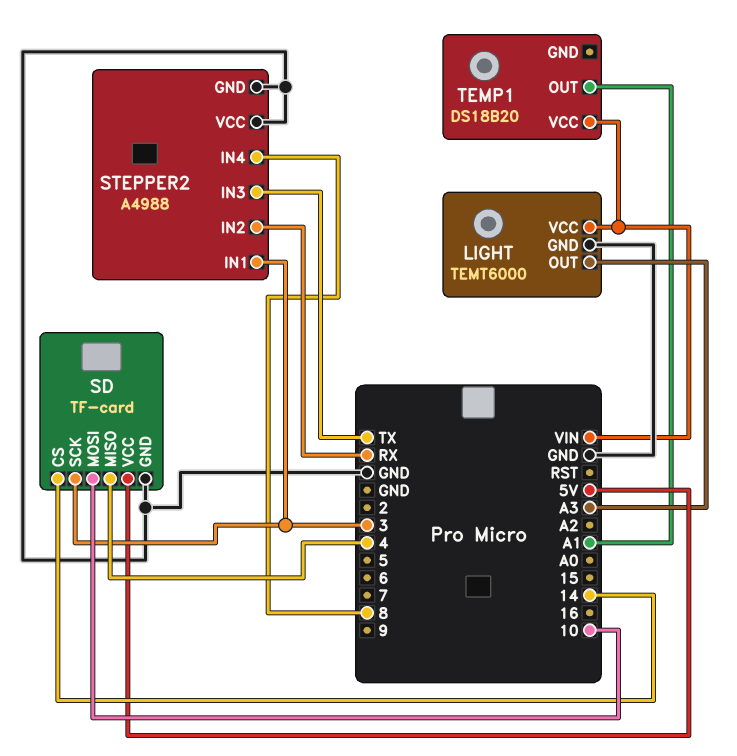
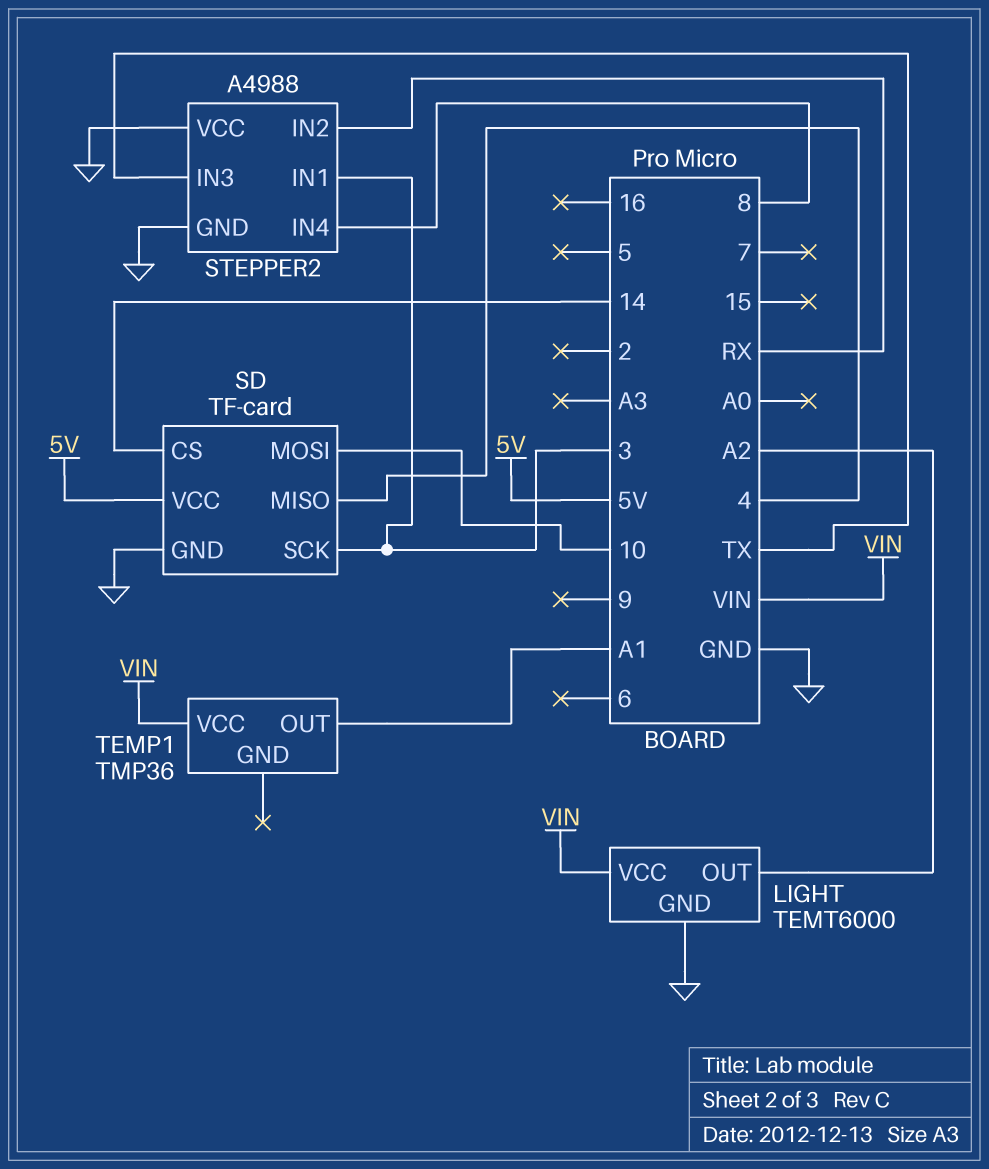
LIGHT pin OUT: A3 -> A2
TEMP1: DS18B20 -> TMP36

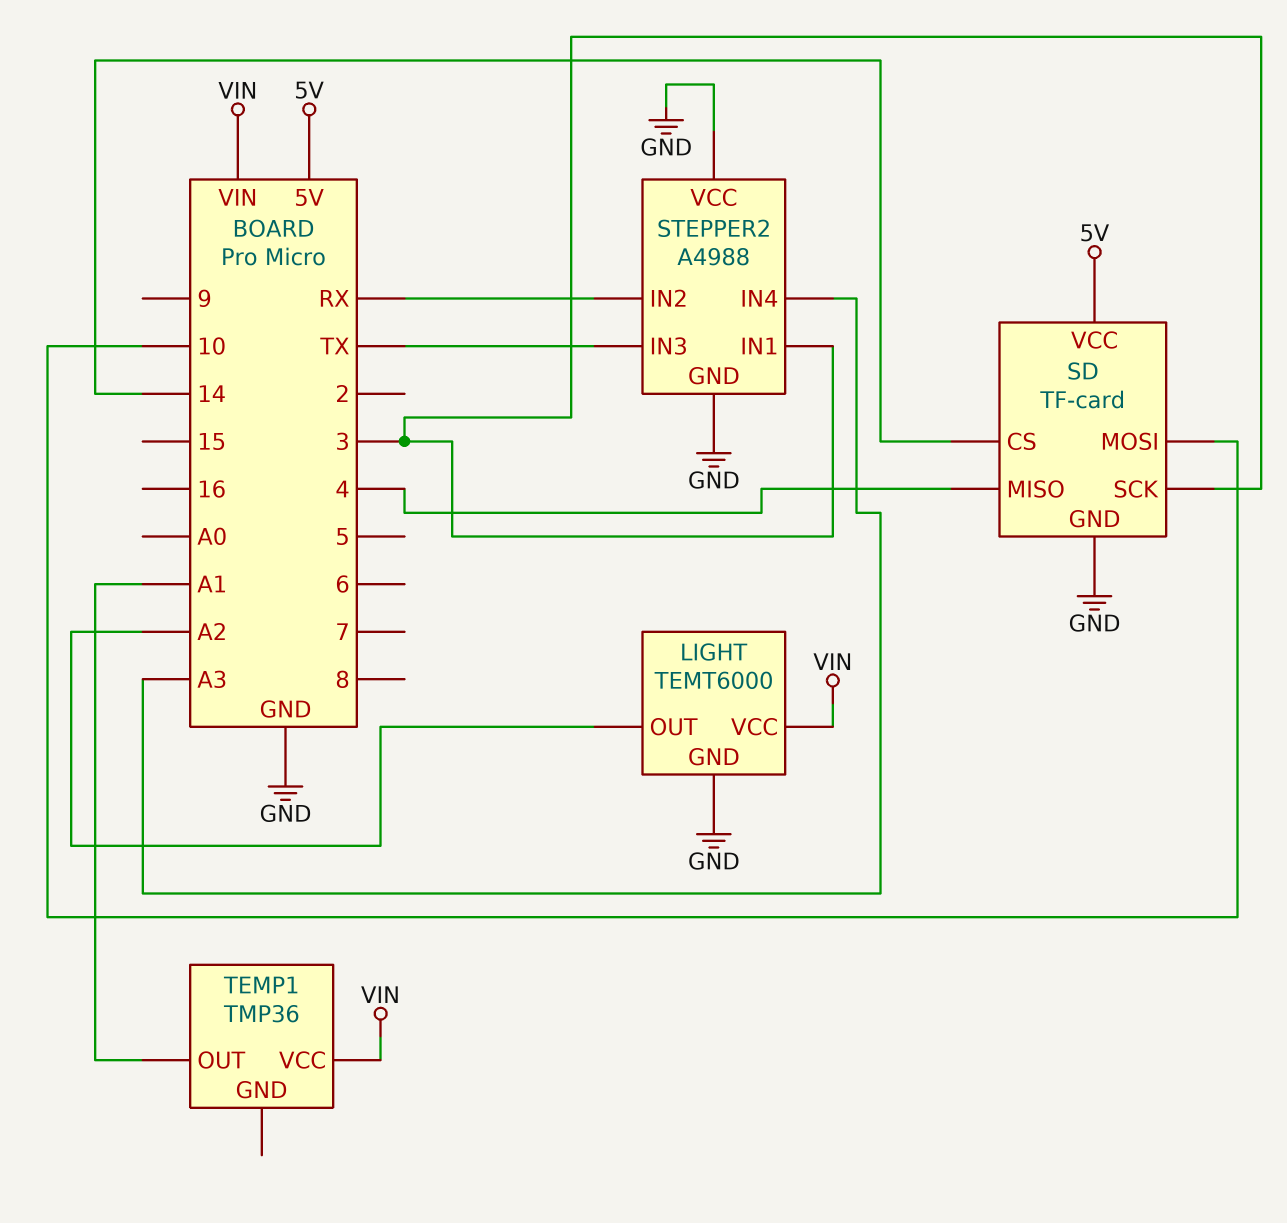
STEPPER2 pin IN4: 8 -> A3

